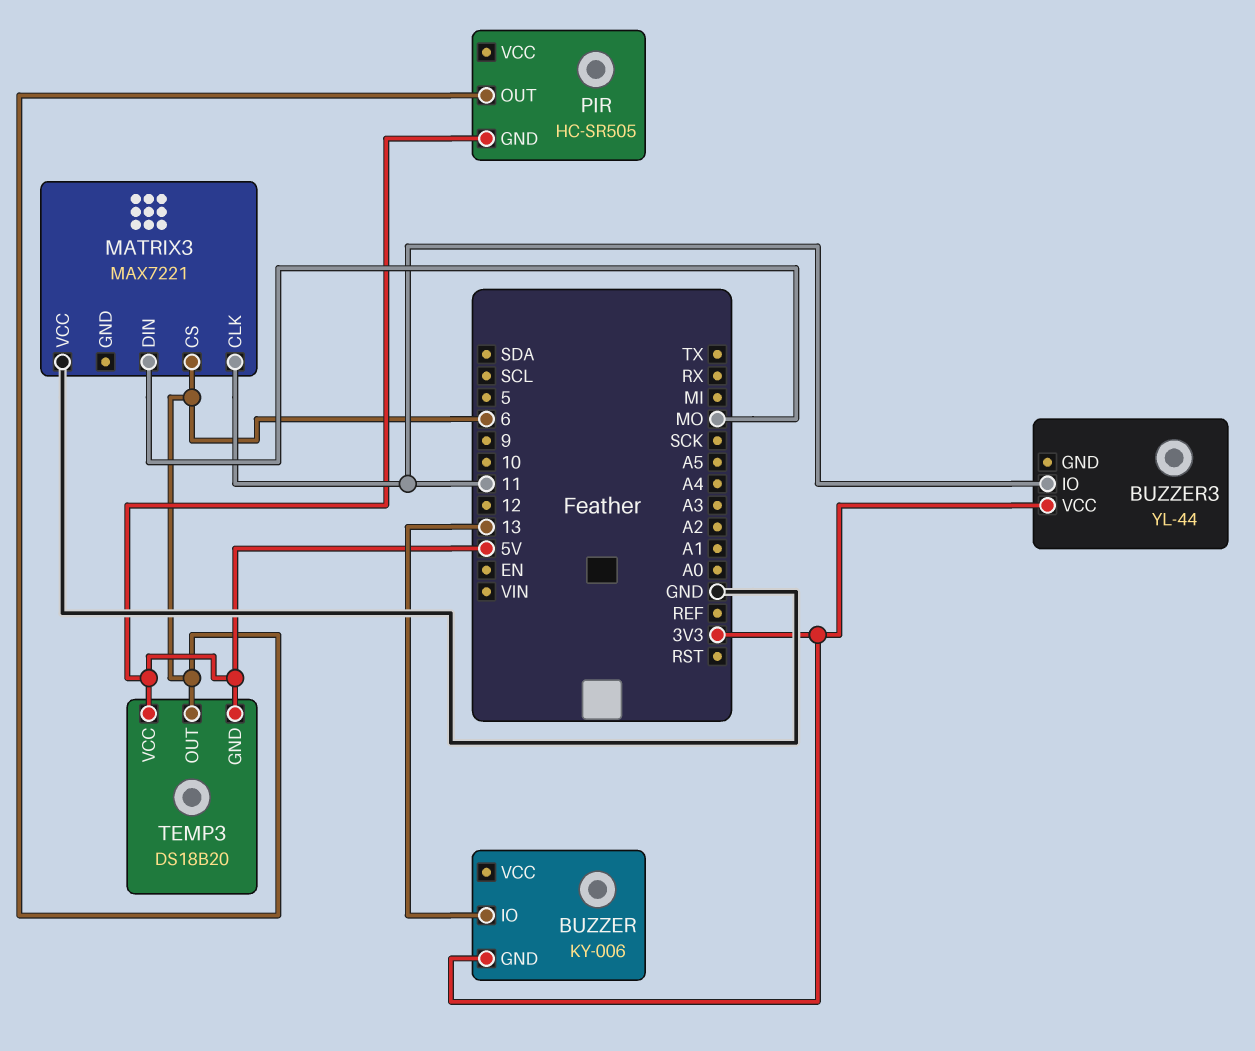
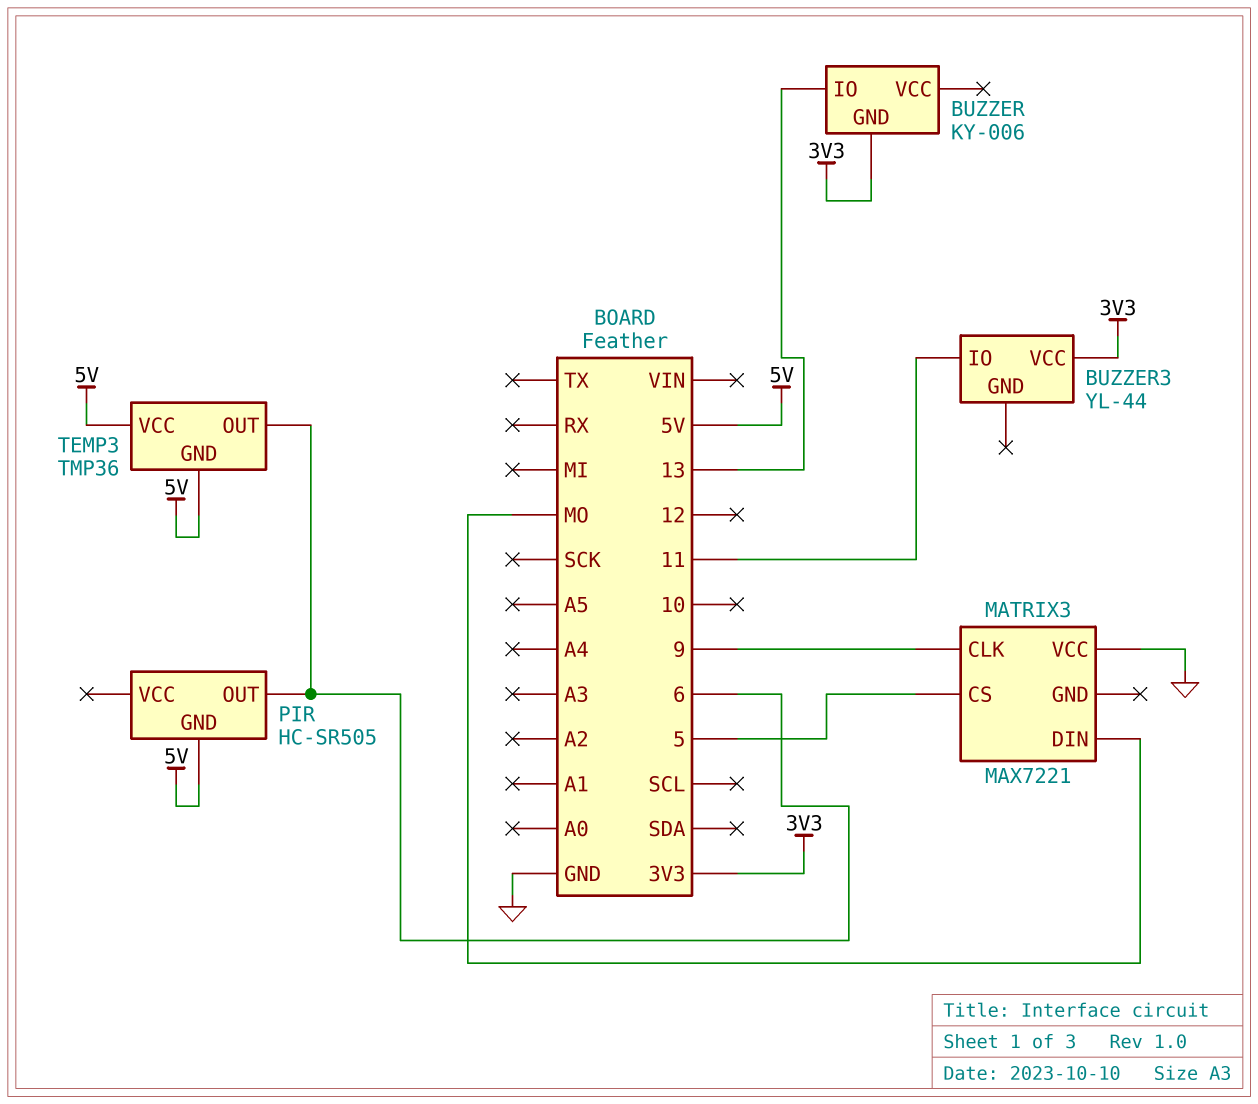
MATRIX3 pin CLK: 11 -> 9
MATRIX3 pin CS: 6 -> 5
TEMP3: DS18B20 -> TMP36

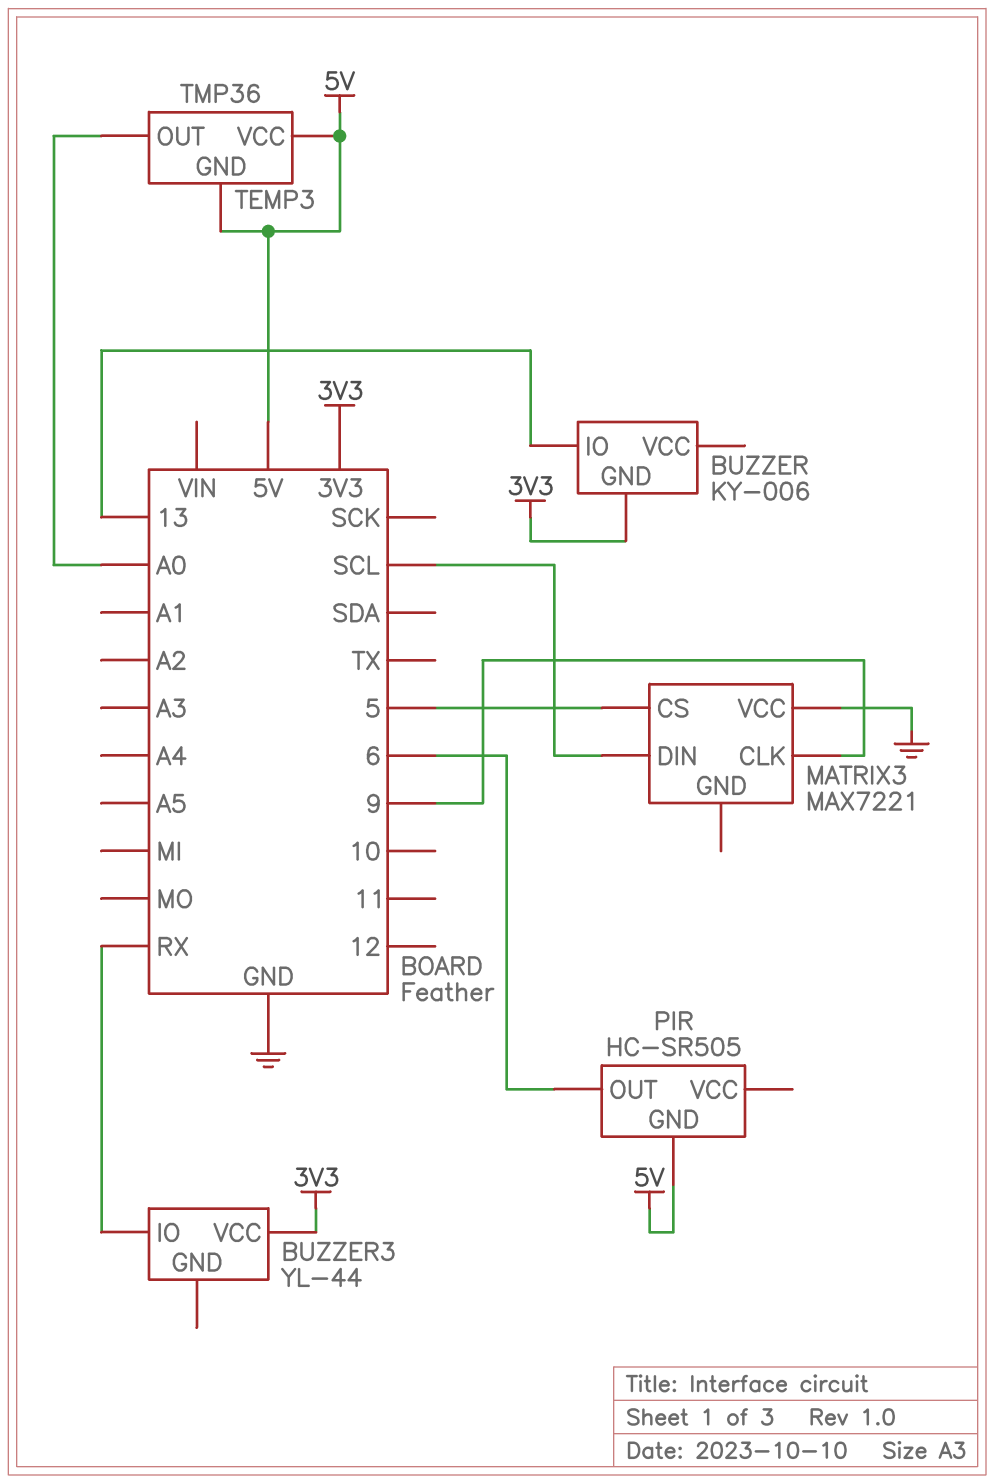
BUZZER3 pin IO: 11 -> RX
MATRIX3 pin DIN: MO -> SCL
TEMP3 pin OUT: 6 -> A0

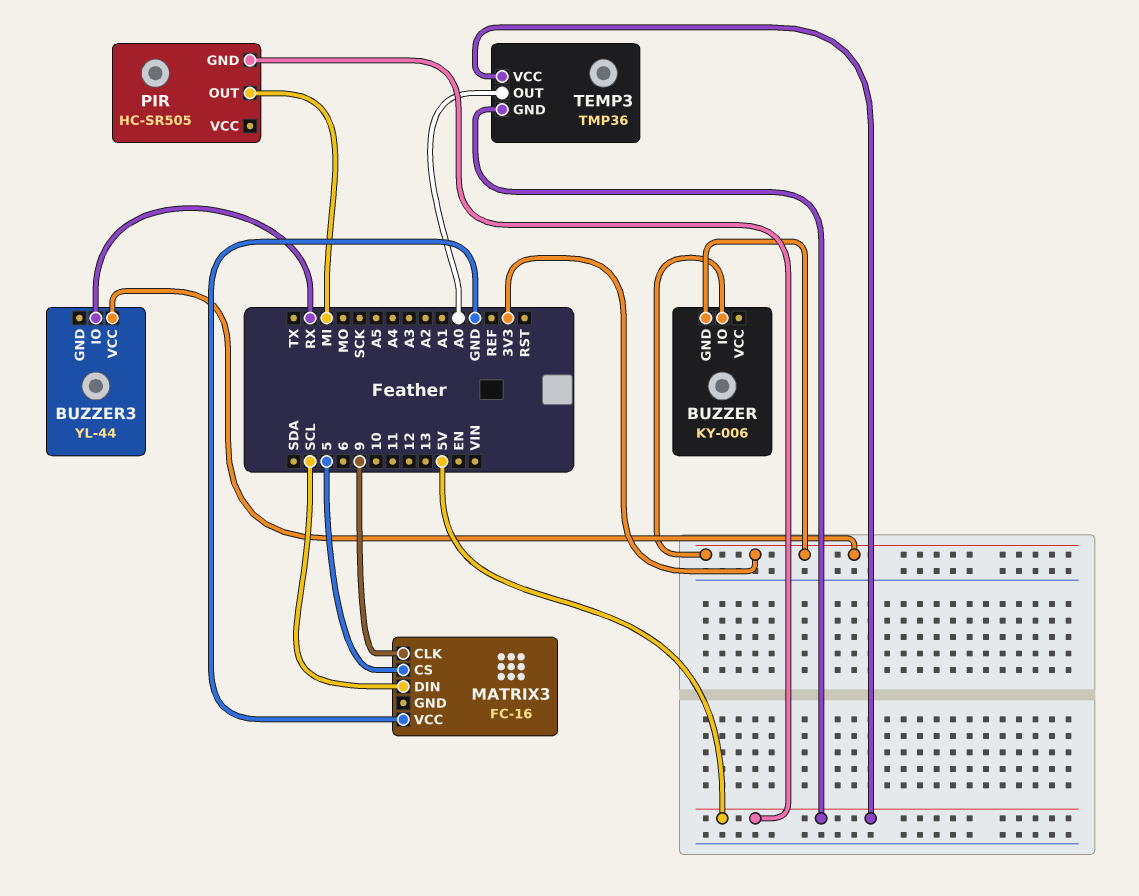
BUZZER pin IO: 13 -> 3V3
MATRIX3: MAX7221 -> FC-16
PIR pin OUT: 6 -> MI

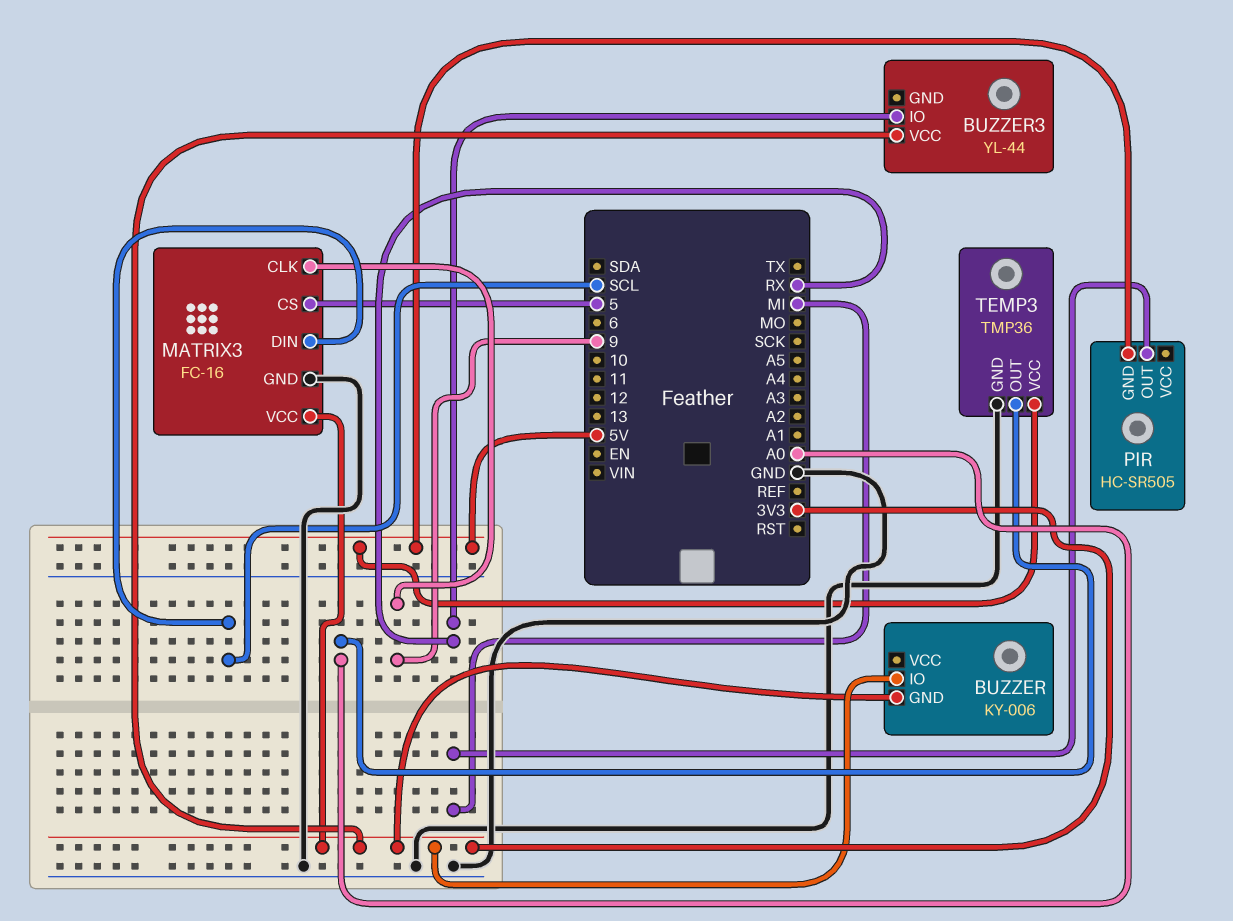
MATRIX3 pin GND: none -> GND
MATRIX3 pin VCC: GND -> 3V3
TEMP3 pin GND: 5V -> GND

